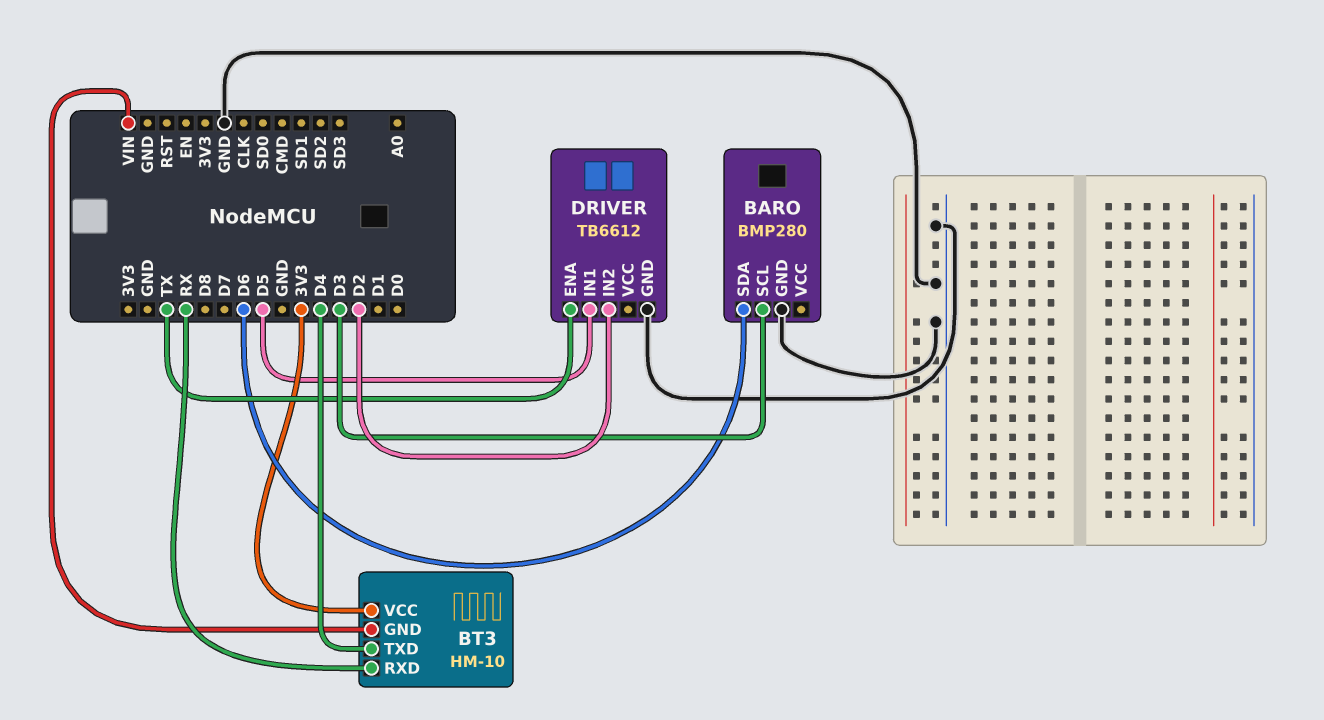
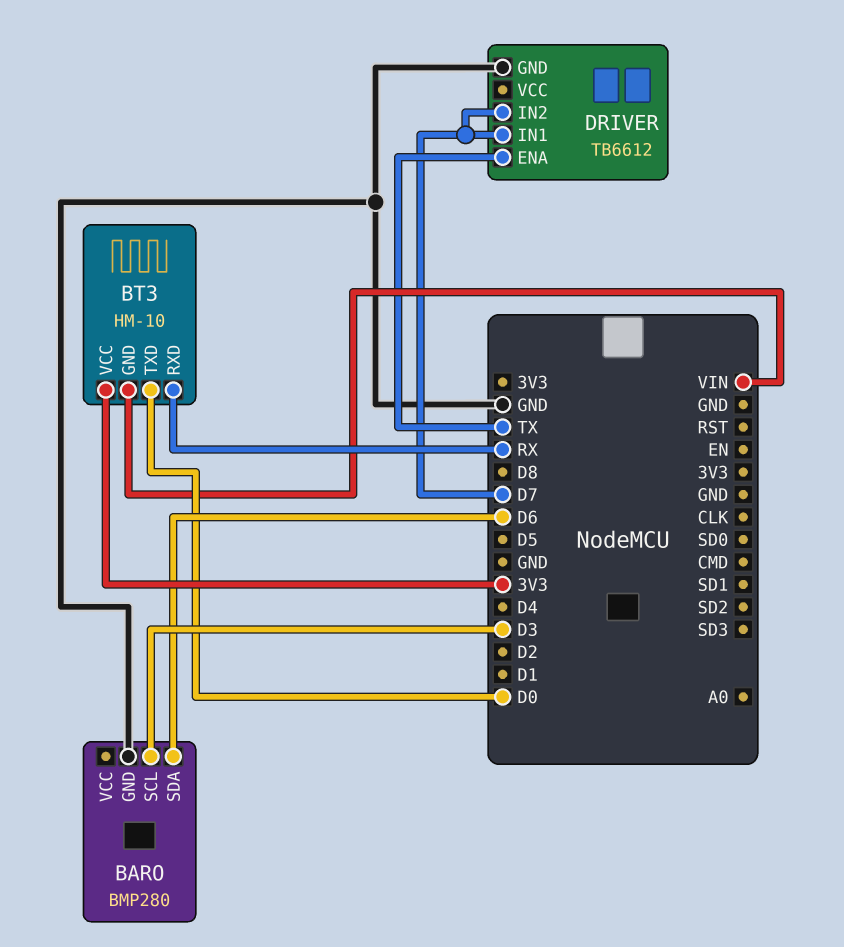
BT3 pin TXD: D4 -> D0
DRIVER pin IN1: D5 -> D7
DRIVER pin IN2: D2 -> D7

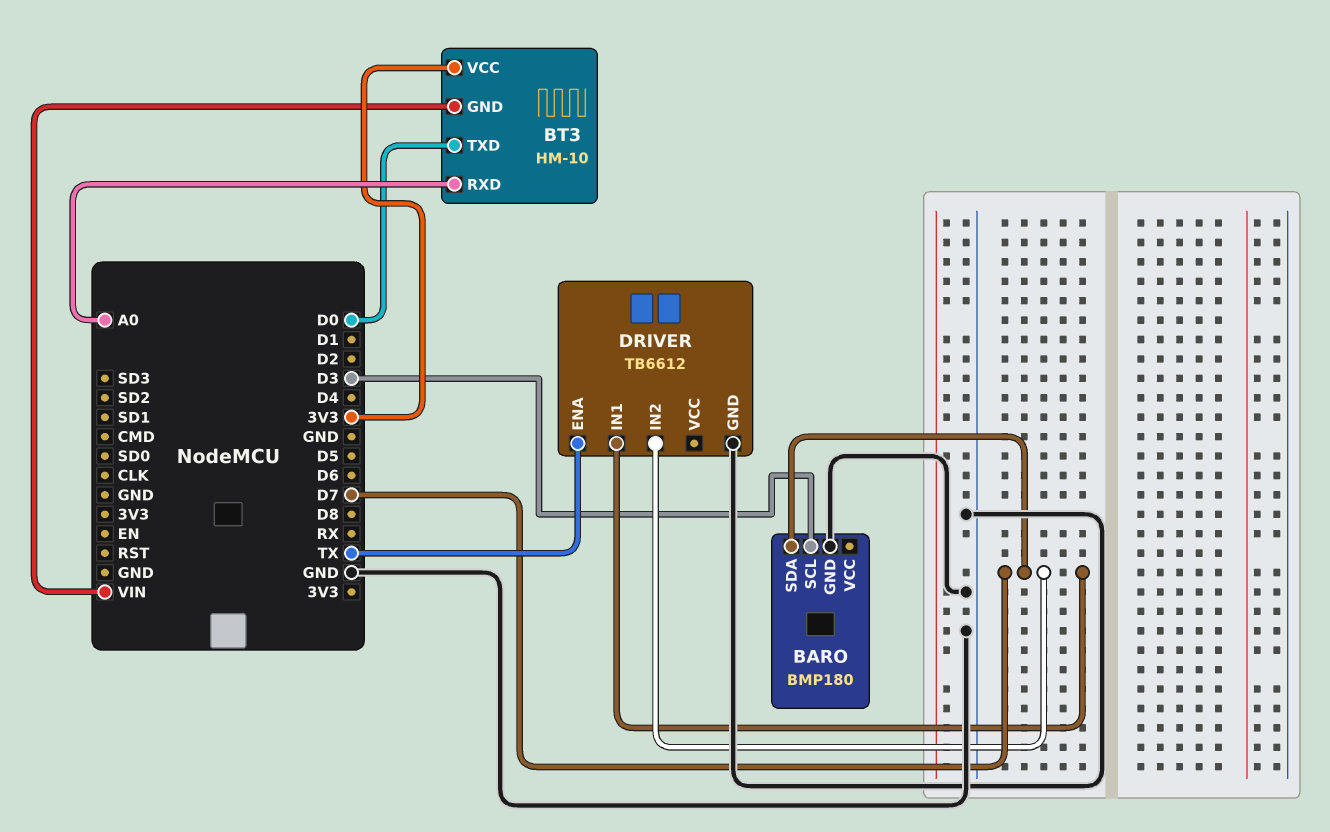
BARO: BMP280 -> BMP180
BARO pin SDA: D6 -> D7
BT3 pin RXD: RX -> A0

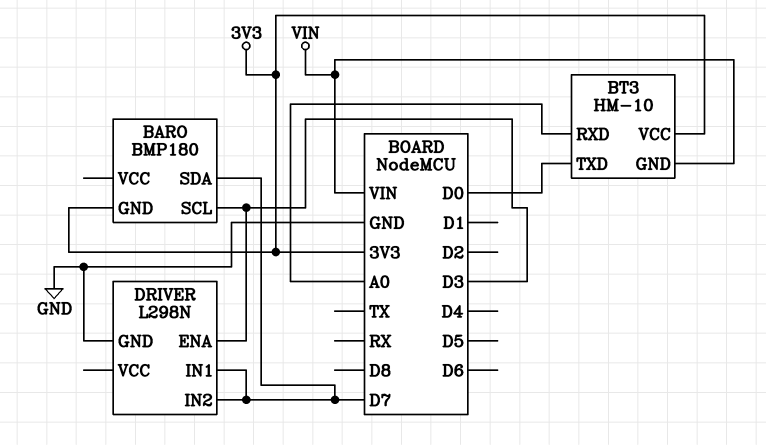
BARO pin GND: GND -> 3V3
DRIVER: TB6612 -> L298N
DRIVER pin ENA: TX -> D3

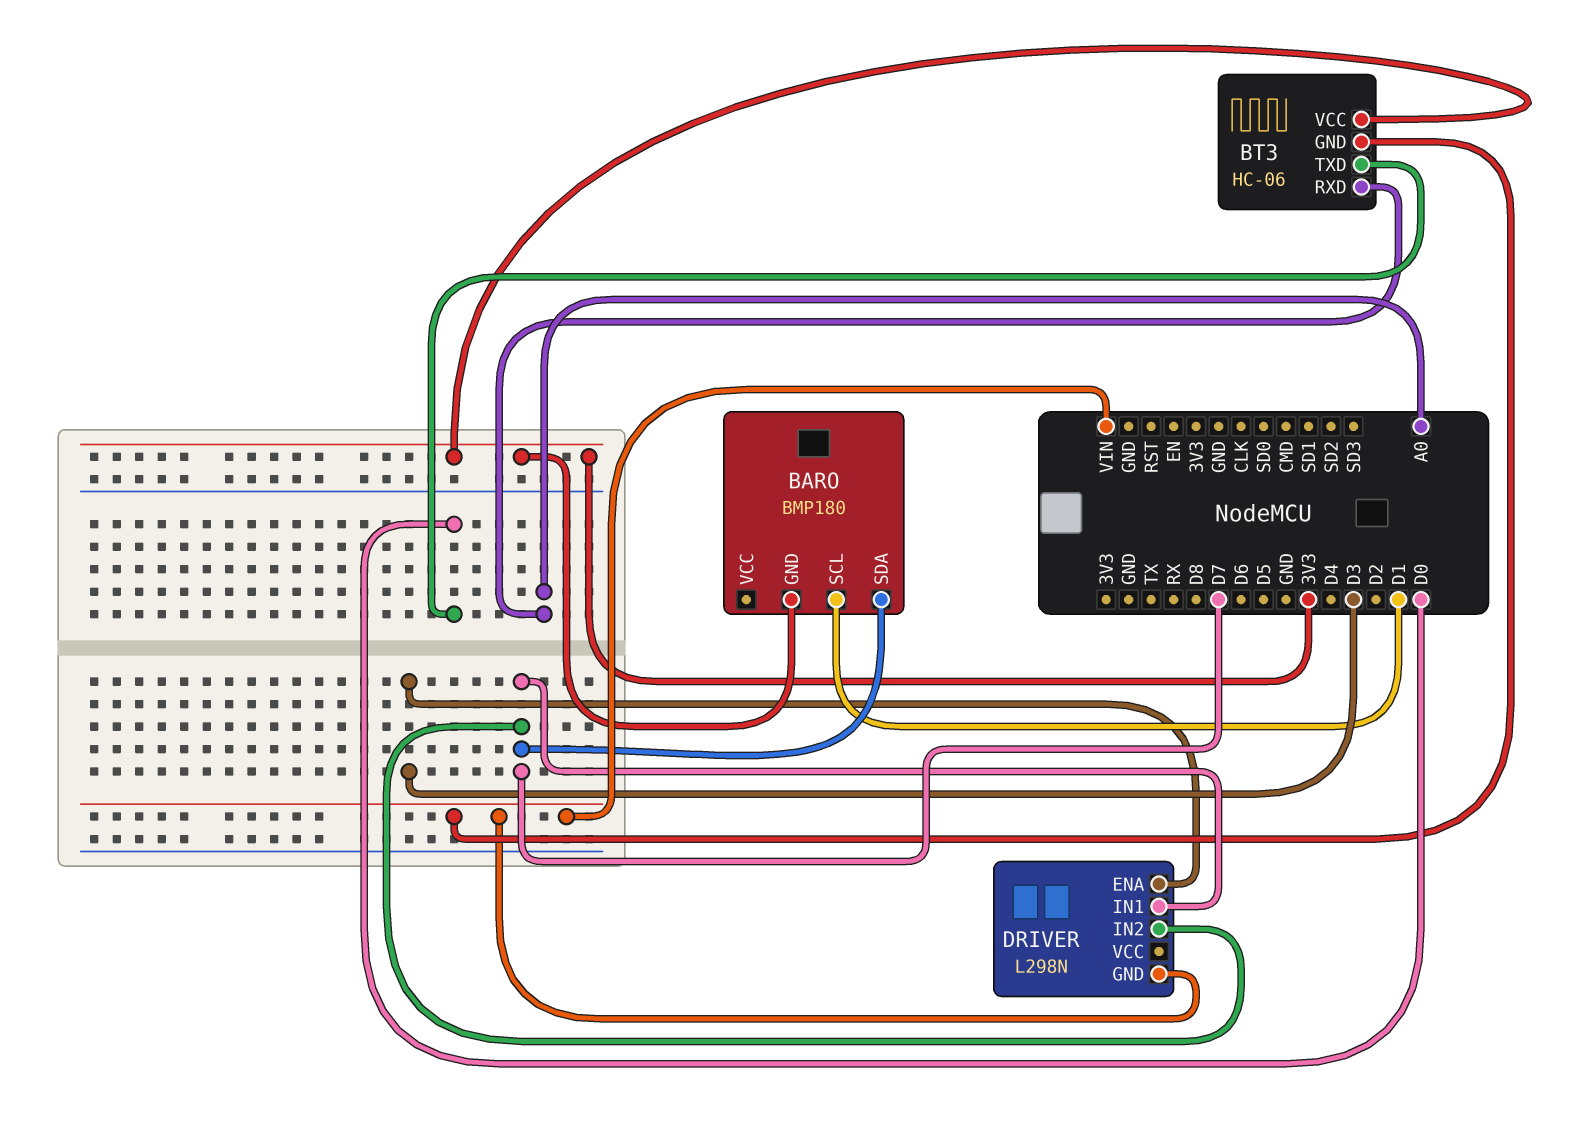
BARO pin SCL: D3 -> D1
BT3: HM-10 -> HC-06
DRIVER pin GND: GND -> VIN

